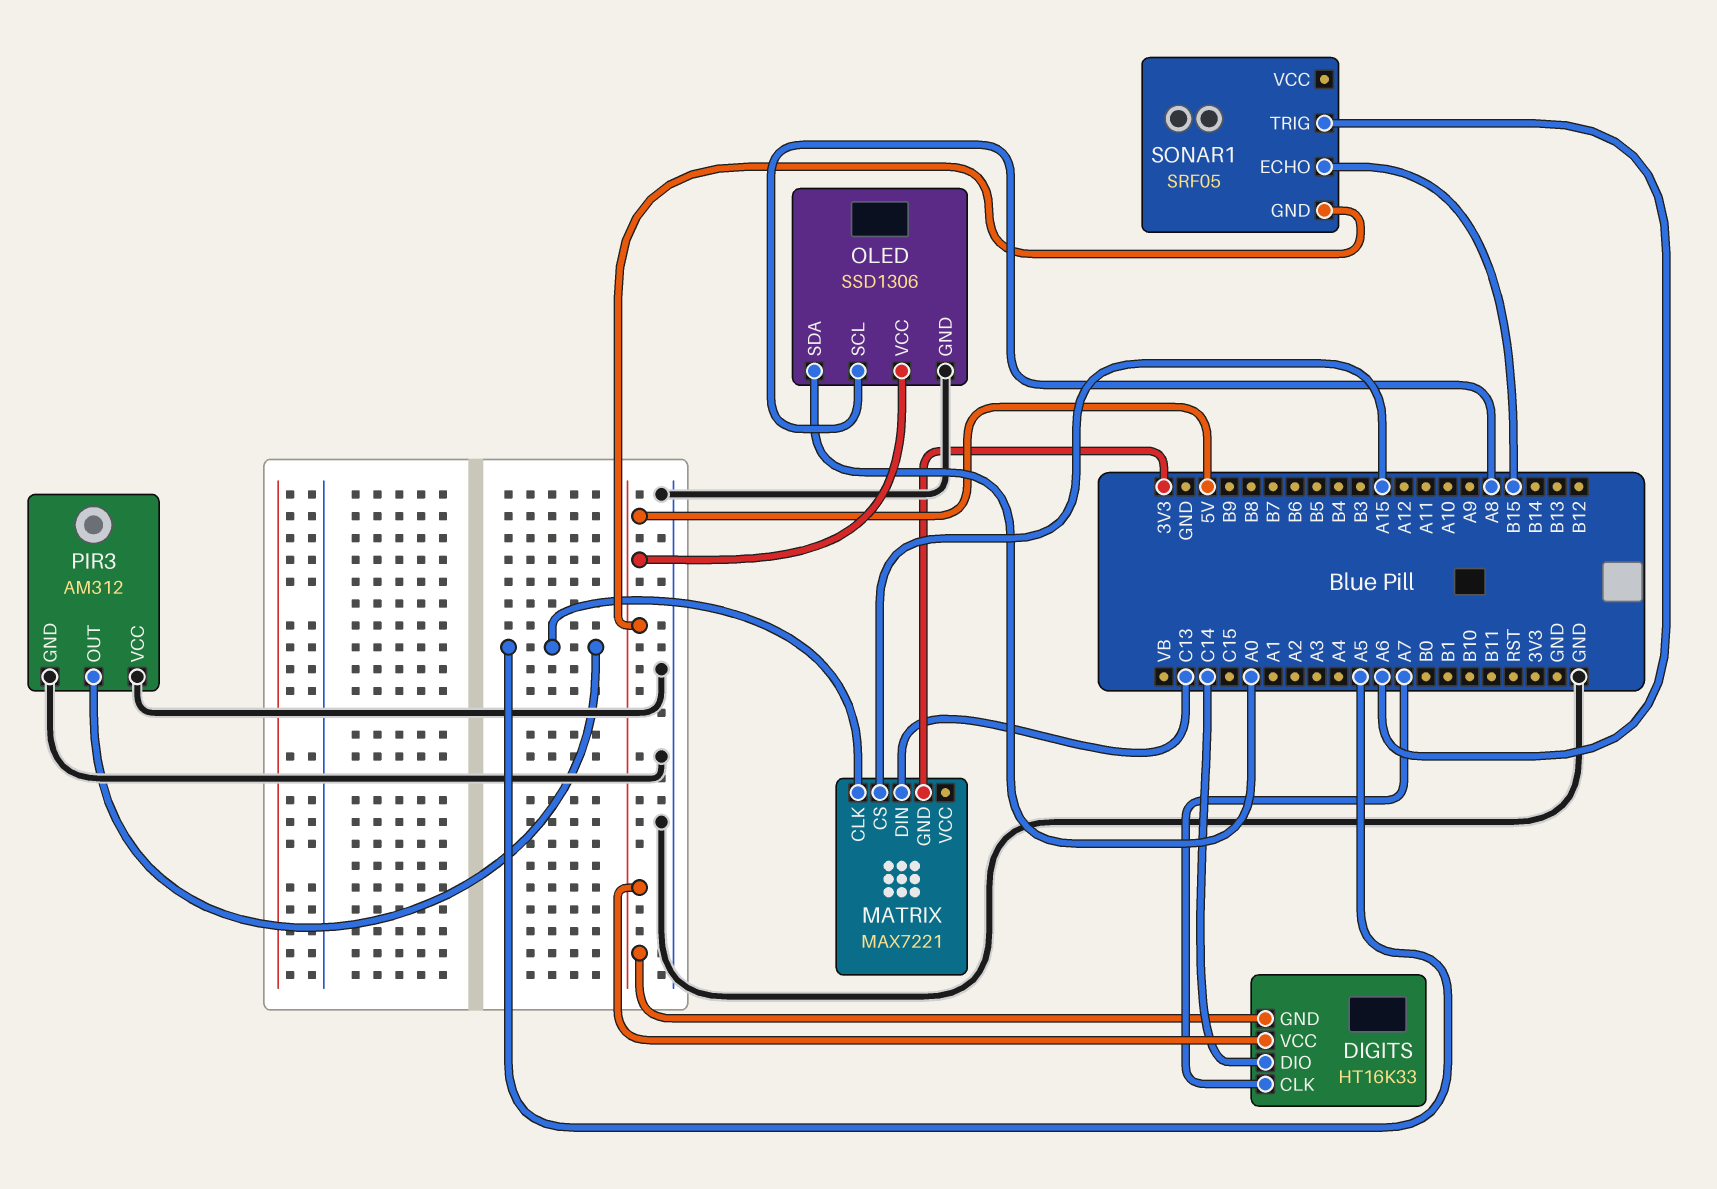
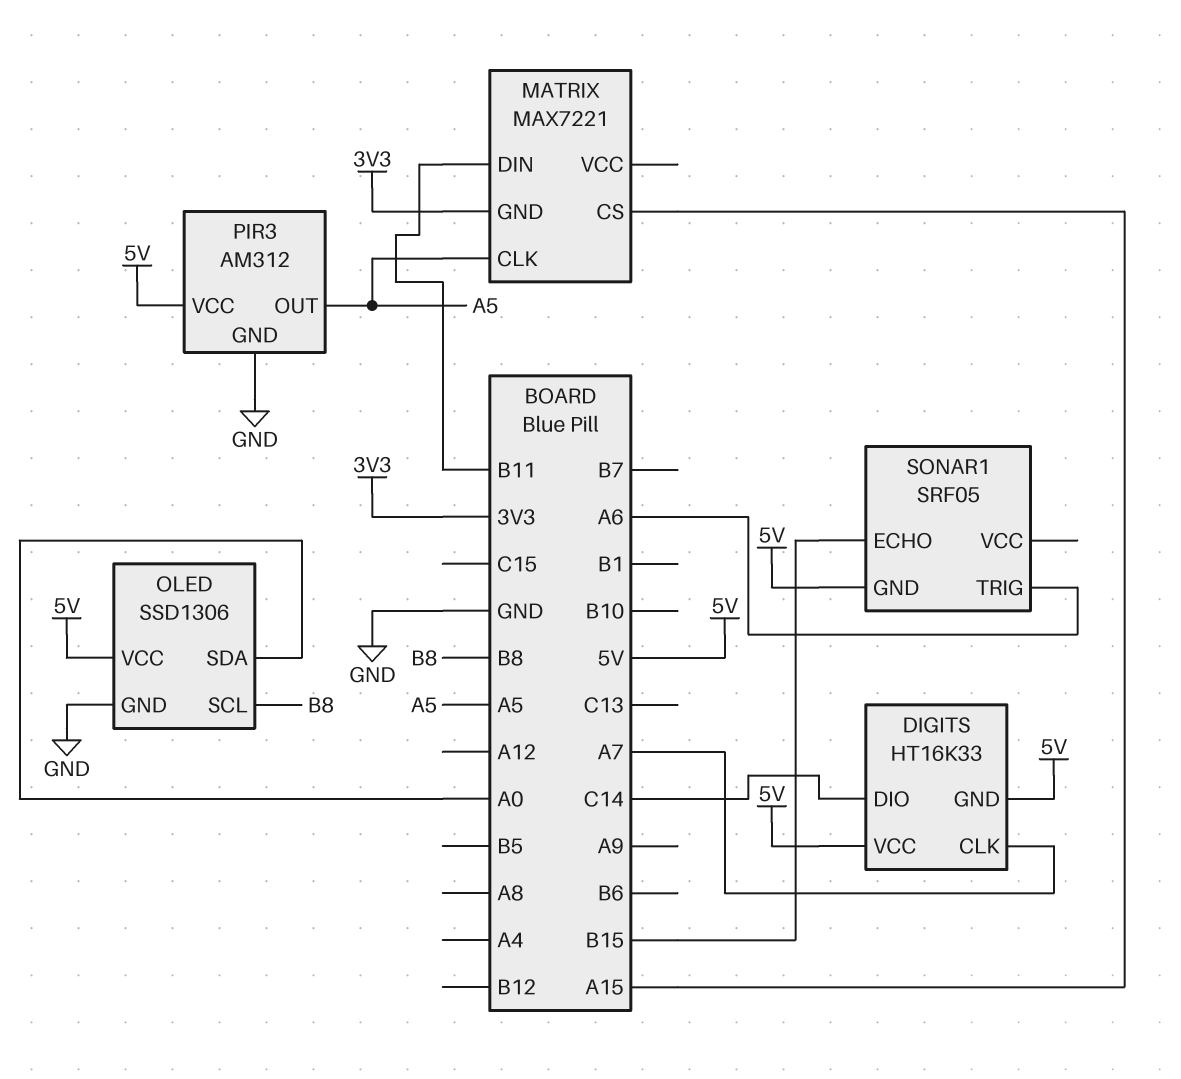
MATRIX pin DIN: C13 -> B11
OLED pin SCL: A8 -> B8
PIR3 pin VCC: GND -> 5V

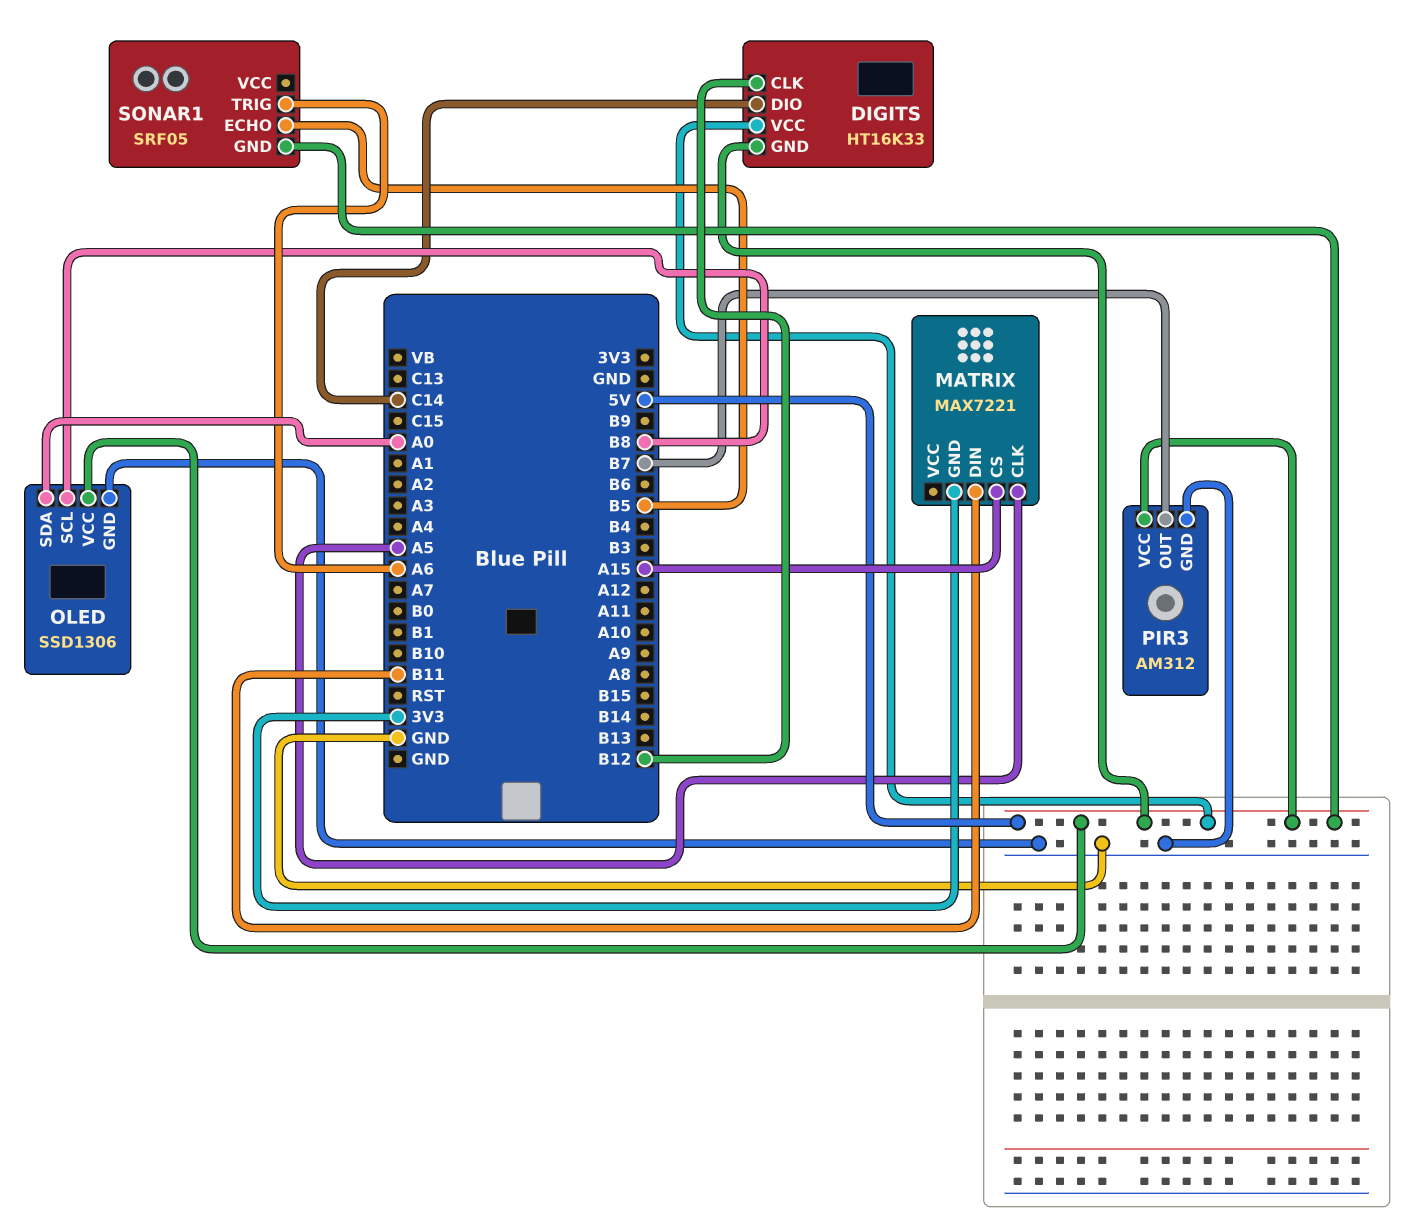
DIGITS pin CLK: A7 -> B12
PIR3 pin OUT: A5 -> B7
SONAR1 pin ECHO: B15 -> B5

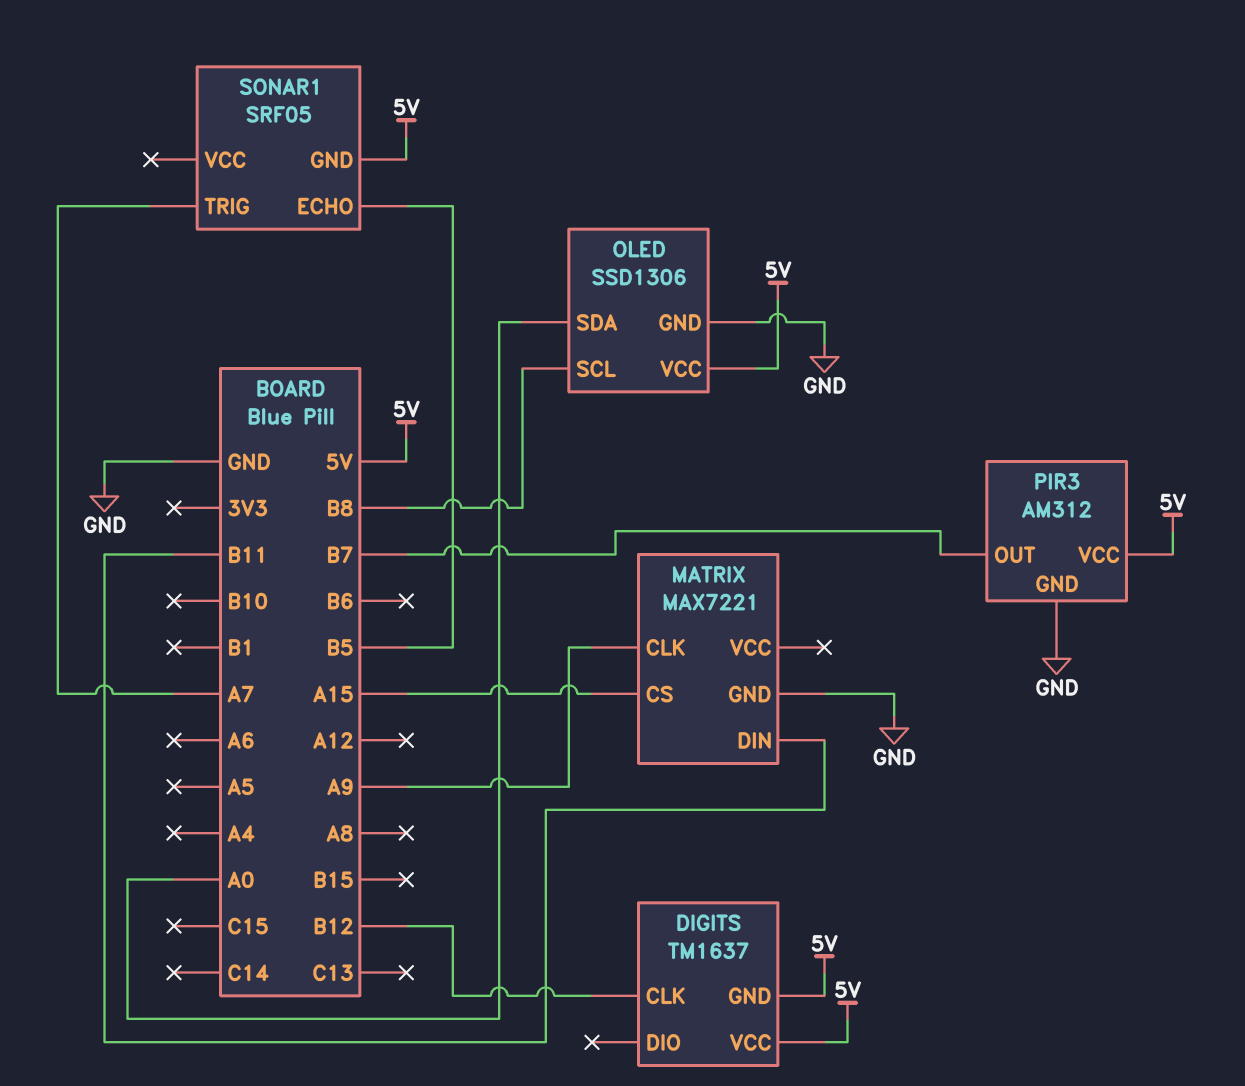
DIGITS: HT16K33 -> TM1637
DIGITS pin DIO: C14 -> none
MATRIX pin CLK: A5 -> A9
MATRIX pin GND: 3V3 -> GND
SONAR1 pin TRIG: A6 -> A7

